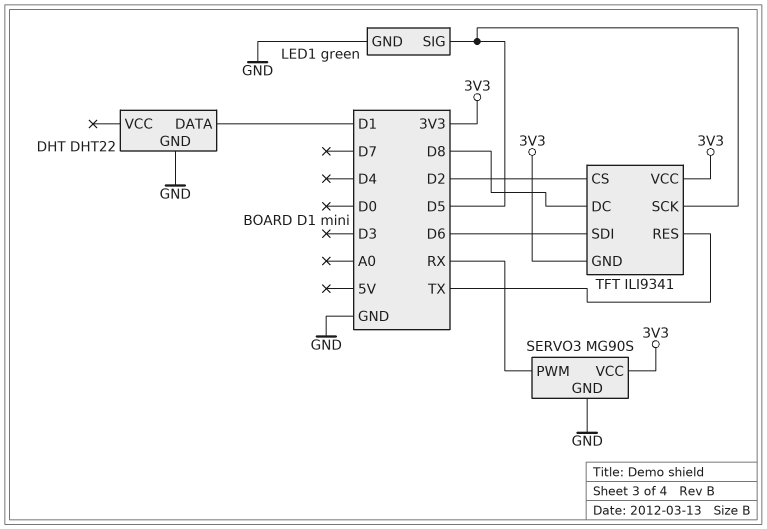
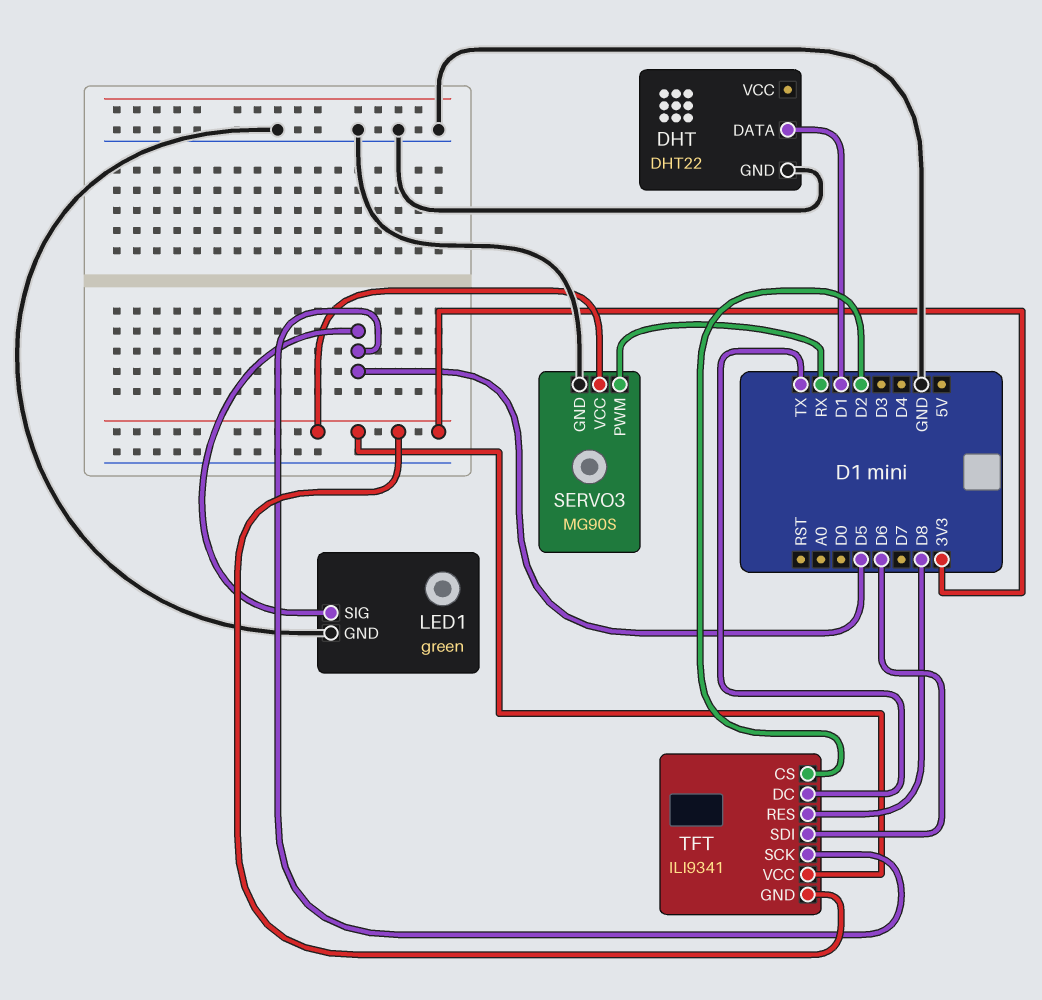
TFT pin DC: D8 -> TX
TFT pin RES: TX -> D8

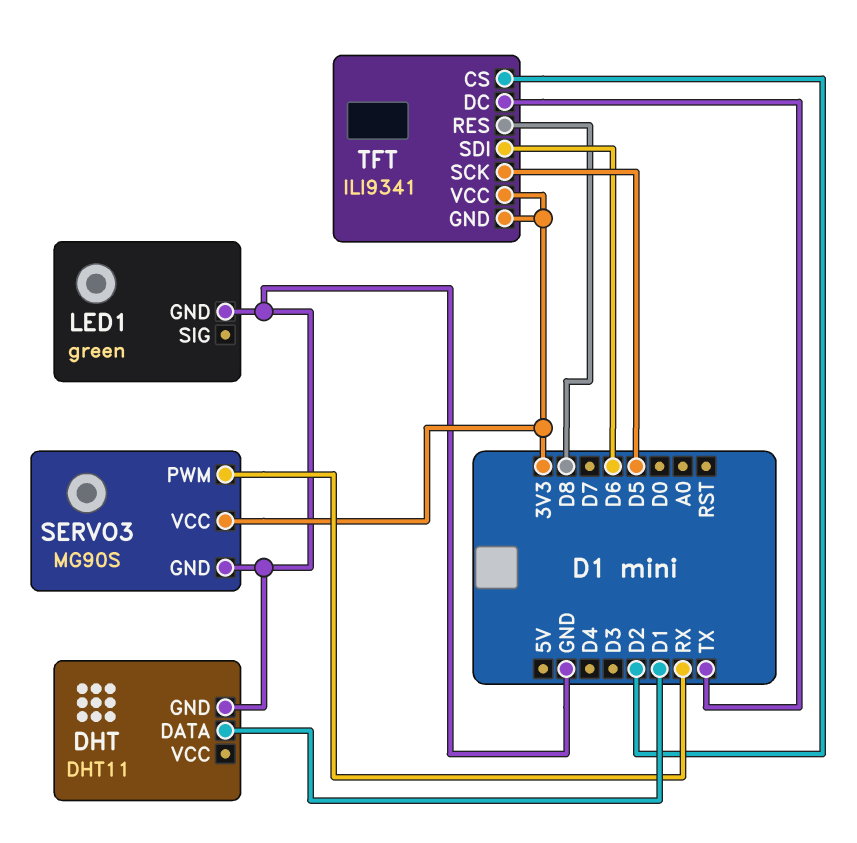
DHT: DHT22 -> DHT11
LED1 pin SIG: D5 -> none

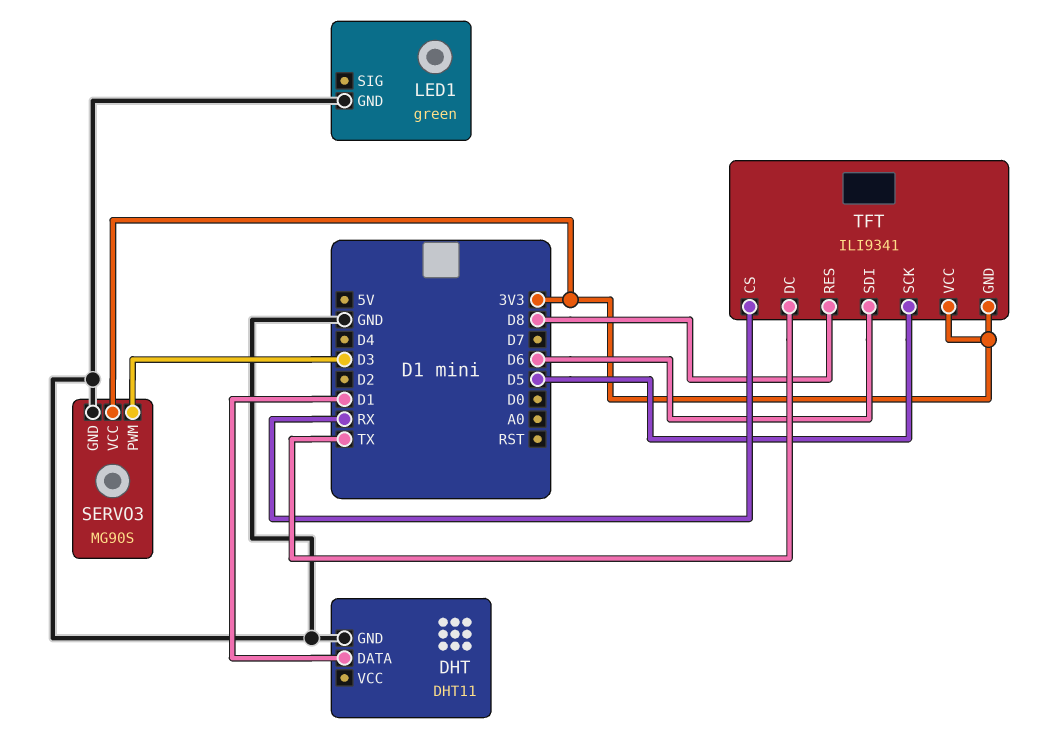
SERVO3 pin PWM: RX -> D3
TFT pin CS: D2 -> RX

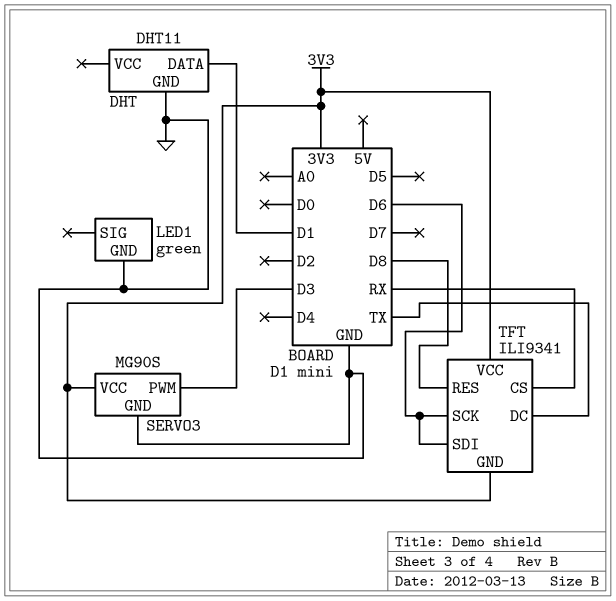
TFT pin SCK: D5 -> D6

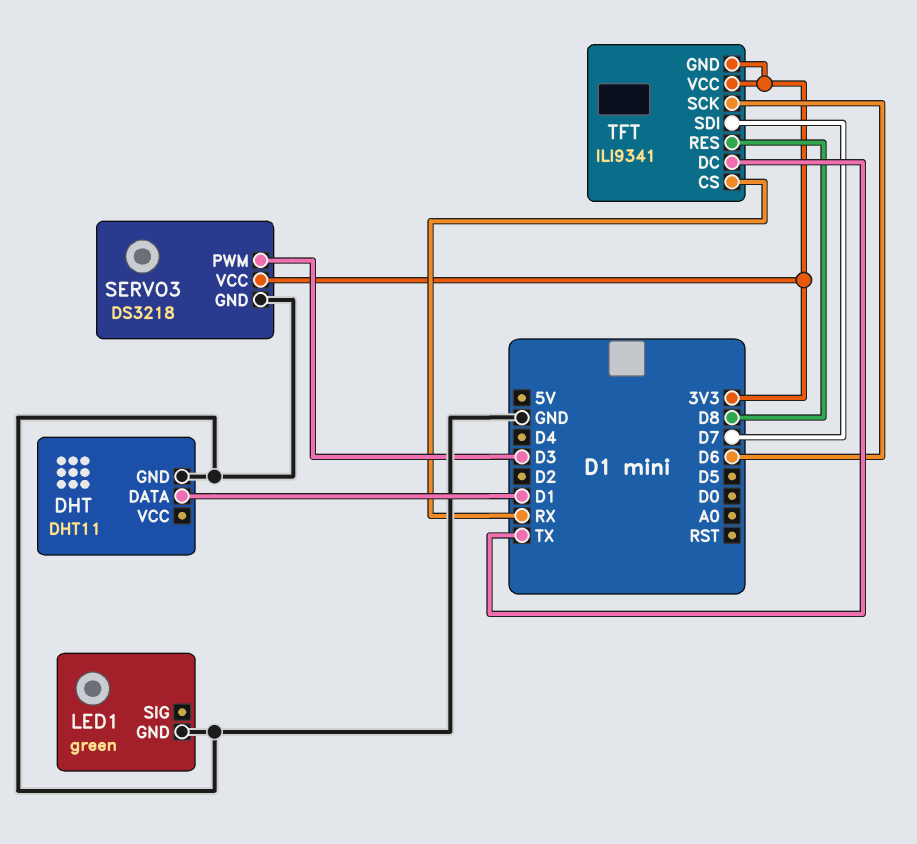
SERVO3: MG90S -> DS3218
TFT pin SDI: D6 -> D7

